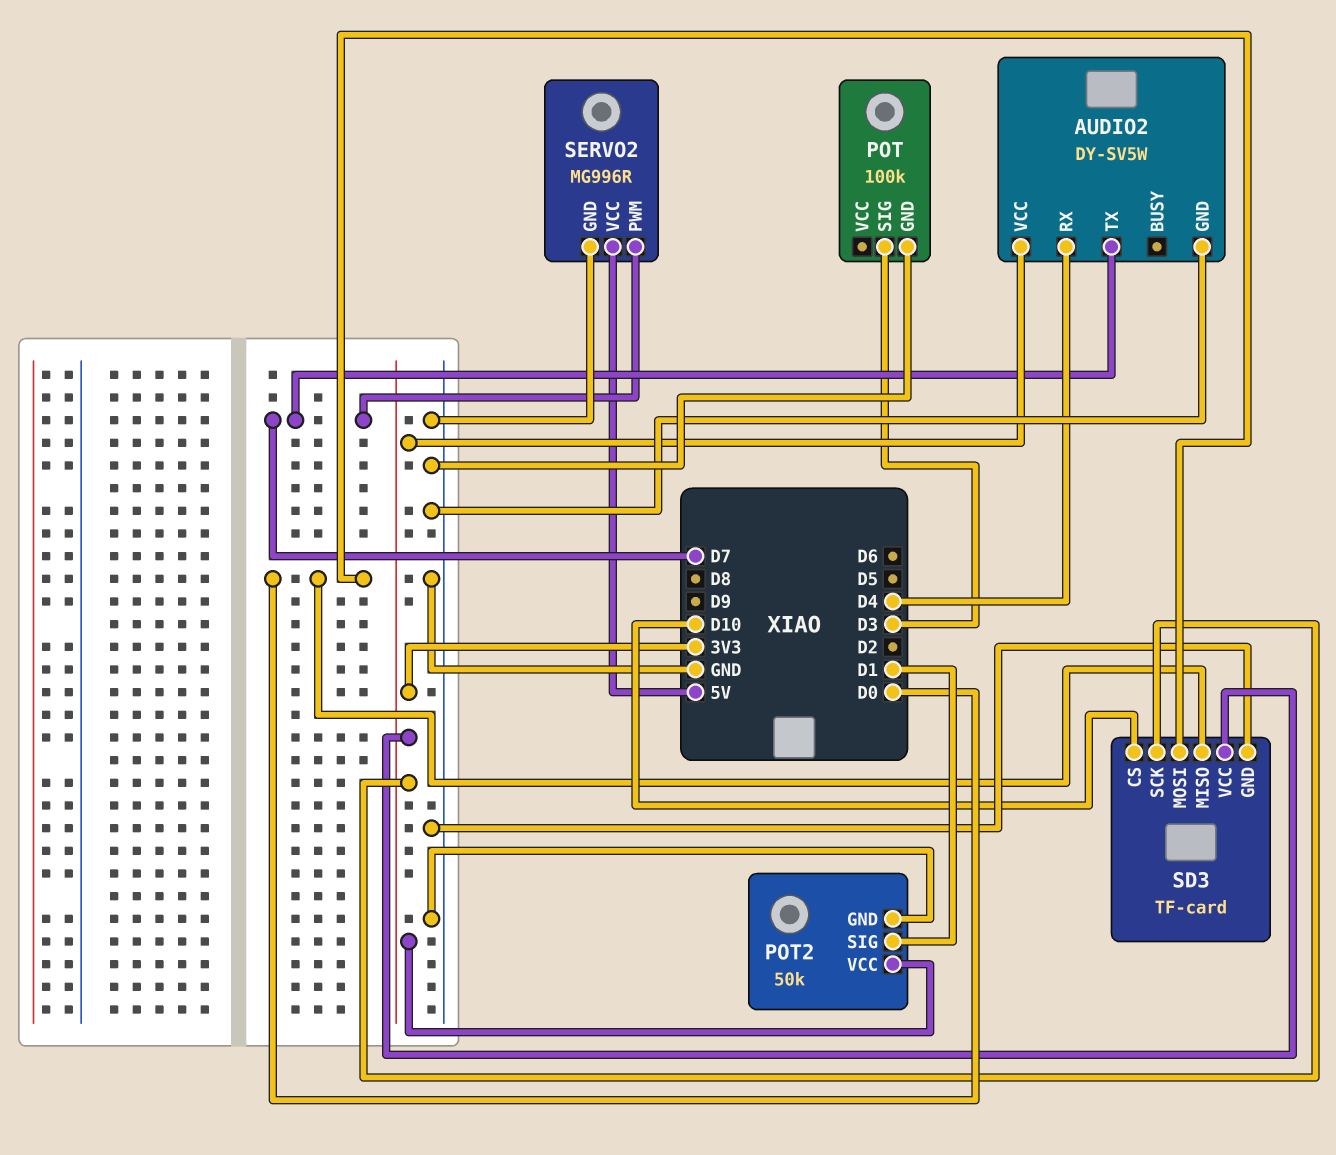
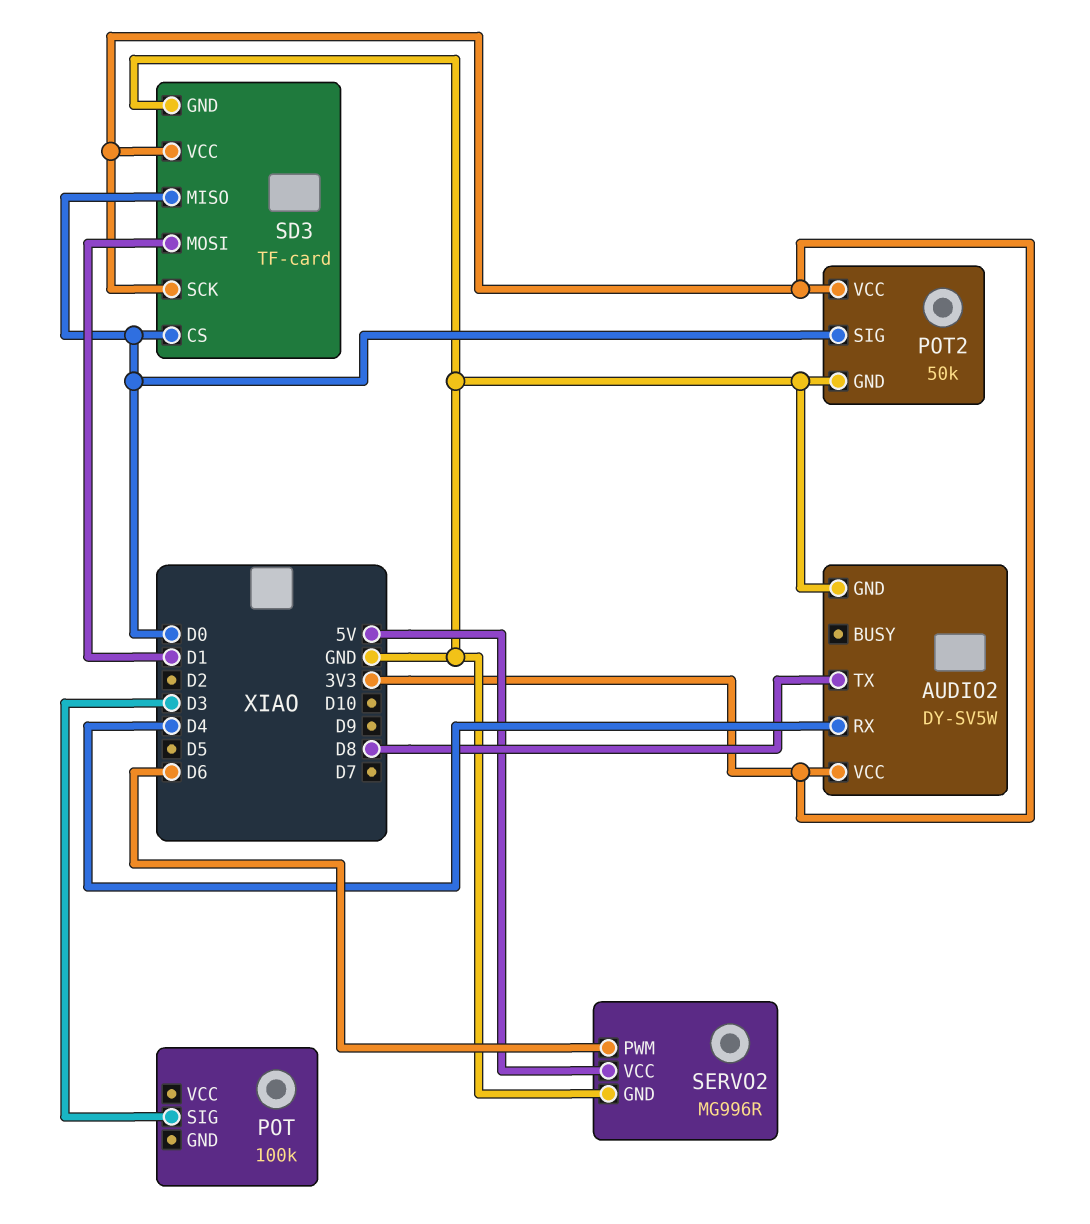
AUDIO2 pin TX: D7 -> D8
POT pin GND: GND -> none
POT2 pin SIG: D1 -> D0
SD3 pin CS: D10 -> D0
SD3 pin MOSI: D0 -> D1
SERVO2 pin PWM: D7 -> D6

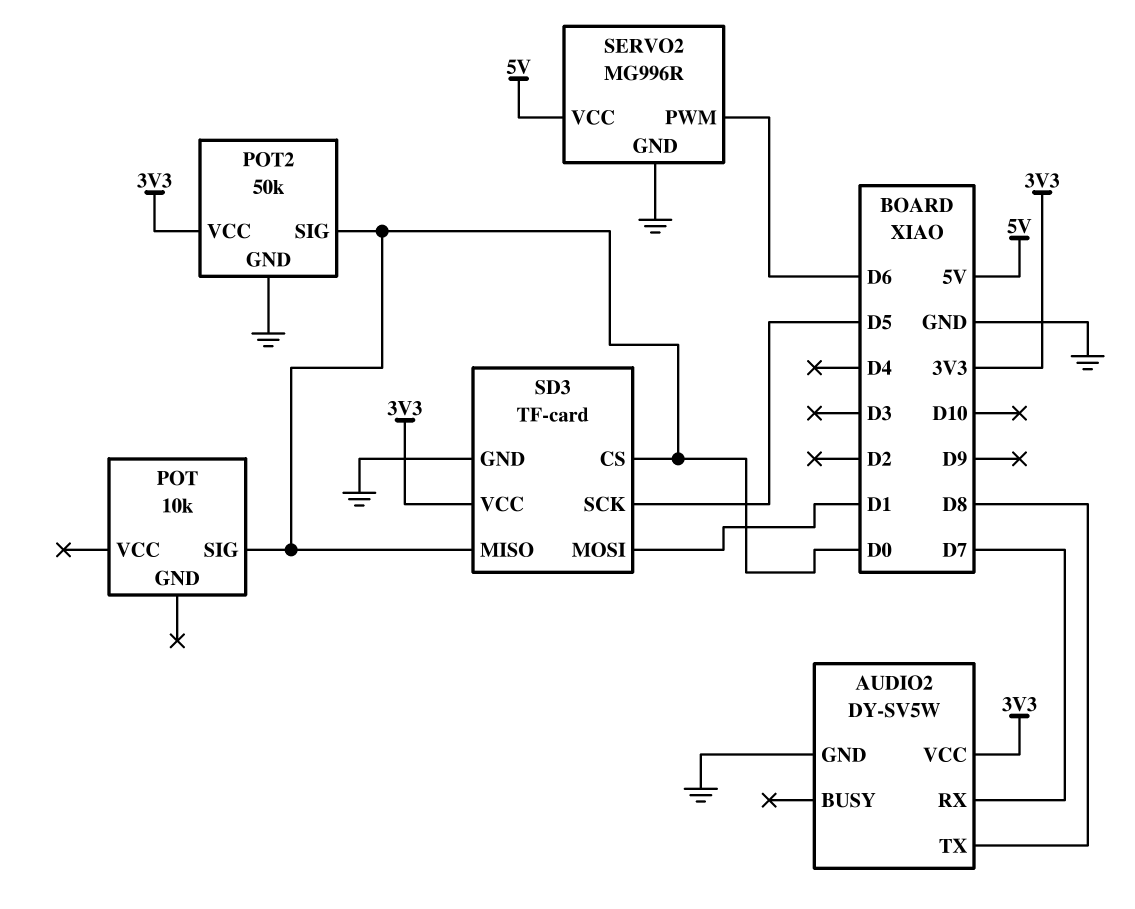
AUDIO2 pin RX: D4 -> D7
POT: 100k -> 10k
POT pin SIG: D3 -> D0
SD3 pin SCK: 3V3 -> D5

